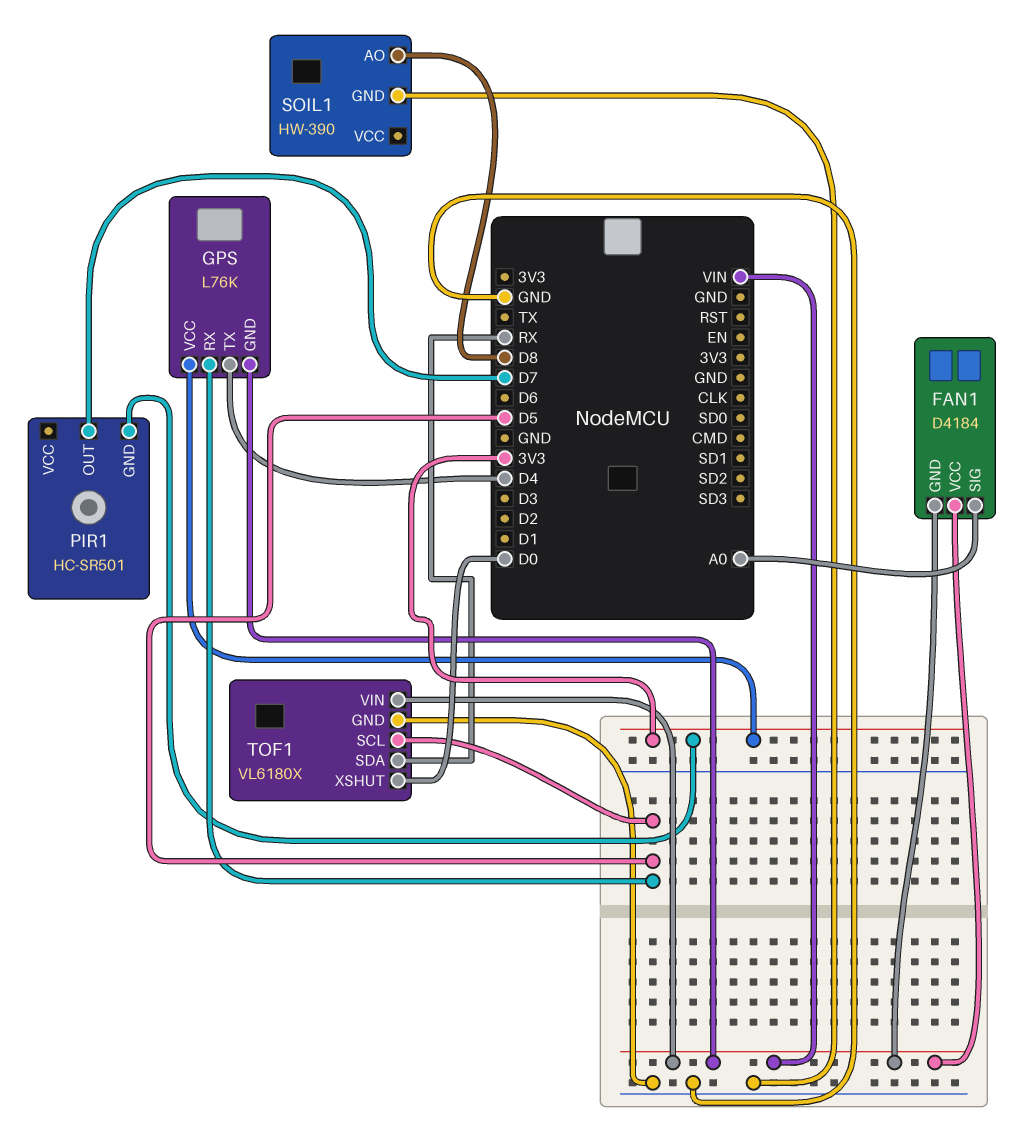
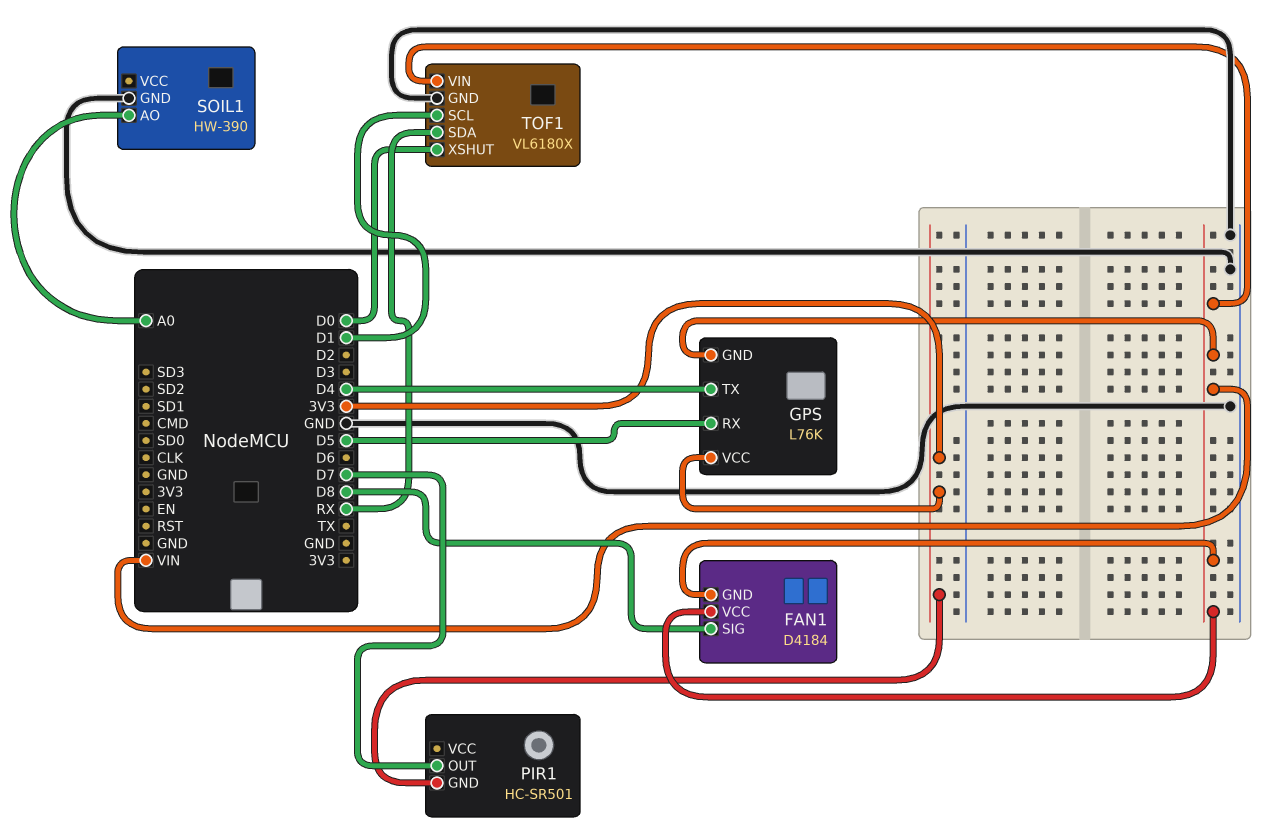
FAN1 pin SIG: A0 -> D8
SOIL1 pin AO: D8 -> A0
TOF1 pin SCL: D5 -> D1

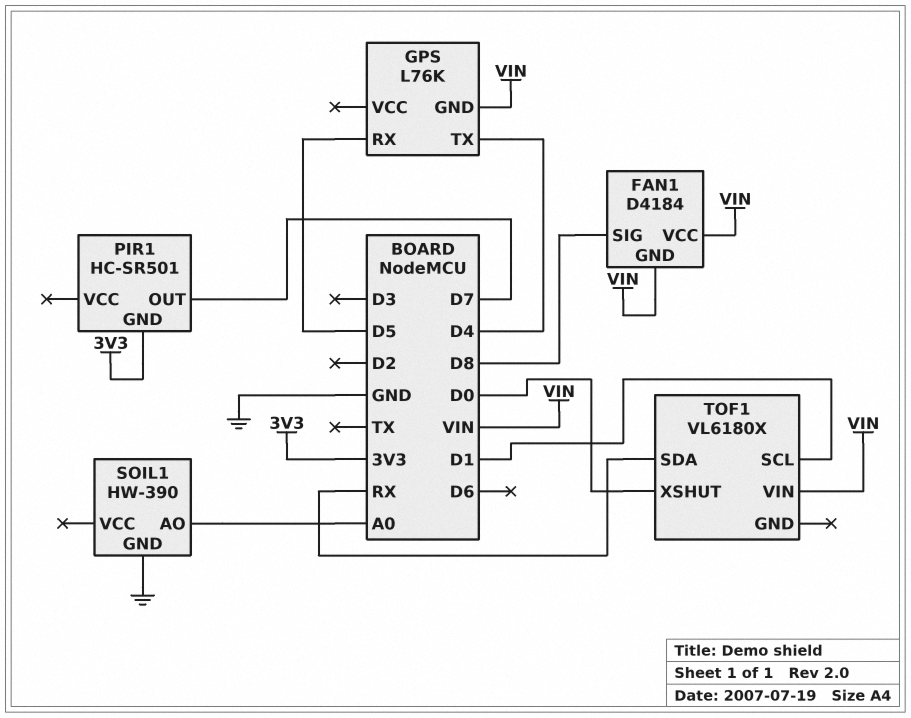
GPS pin VCC: 3V3 -> none
TOF1 pin GND: GND -> none

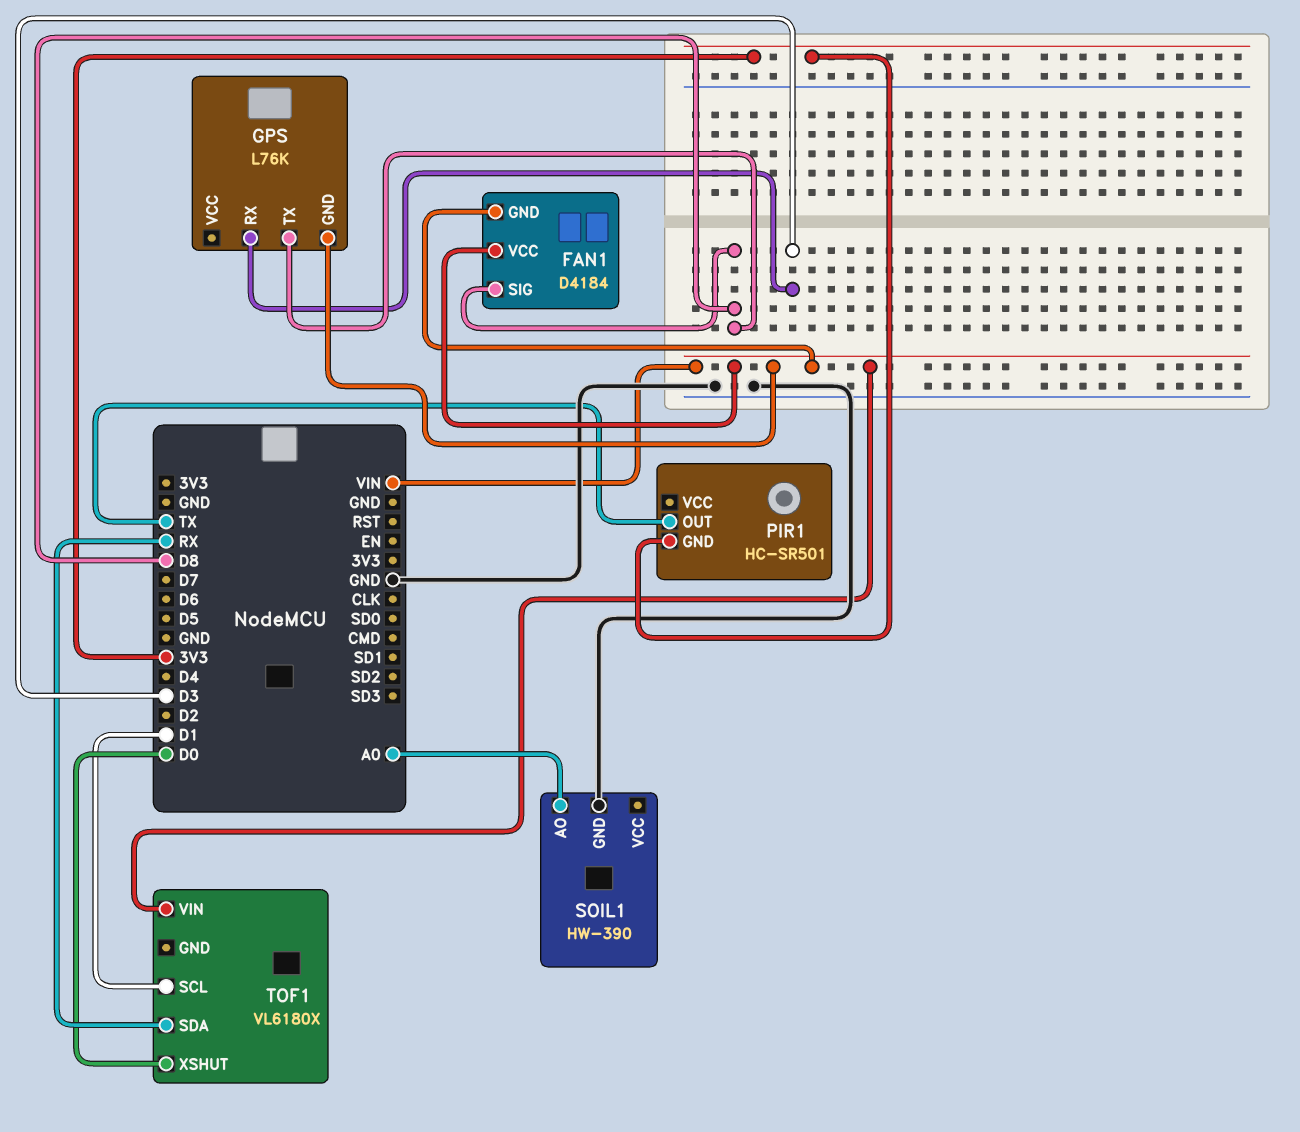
GPS pin RX: D5 -> D3
GPS pin TX: D4 -> D8
PIR1 pin OUT: D7 -> TX

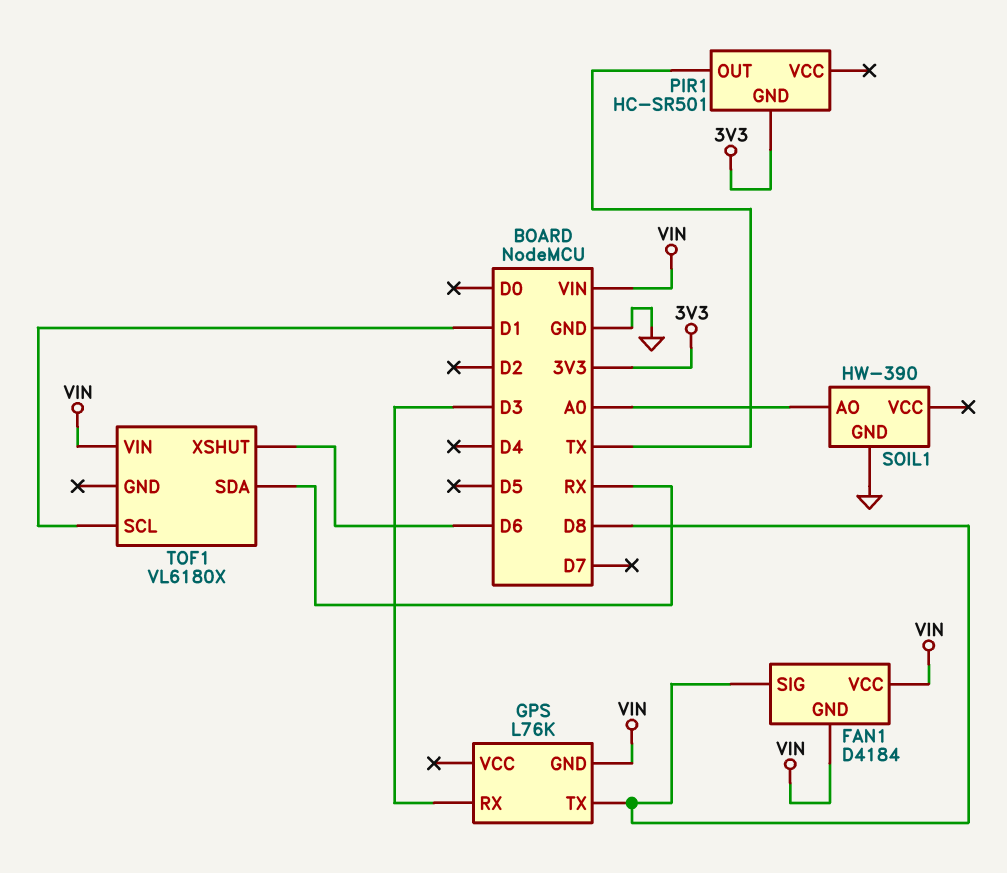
TOF1 pin XSHUT: D0 -> D6

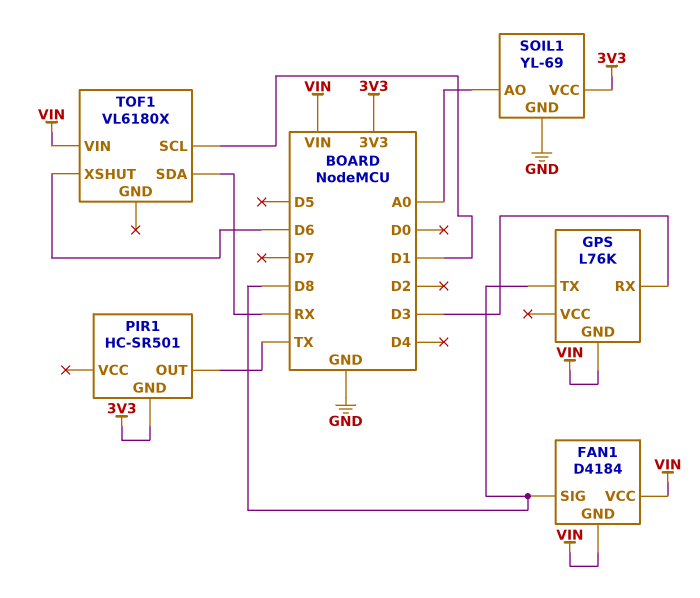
SOIL1: HW-390 -> YL-69
SOIL1 pin VCC: none -> 3V3

